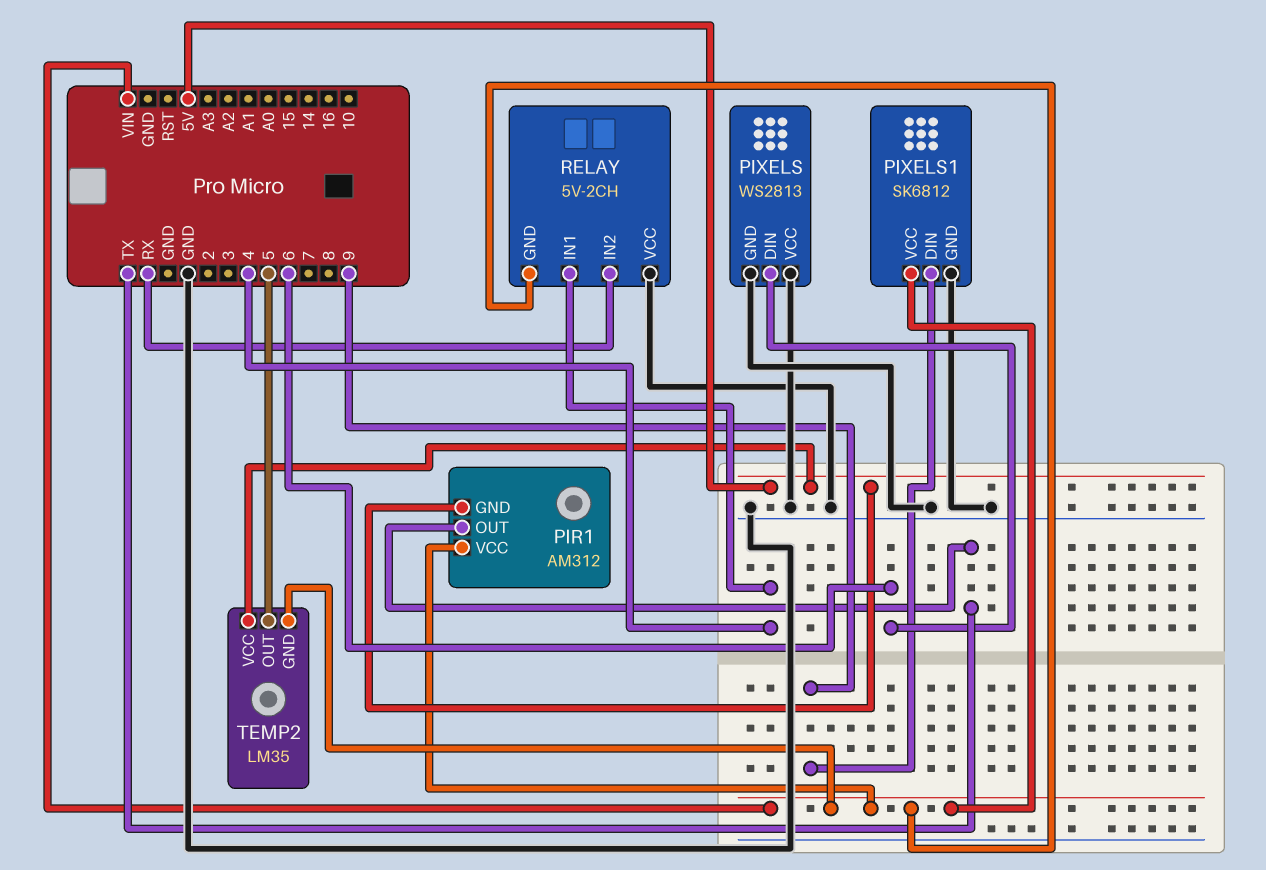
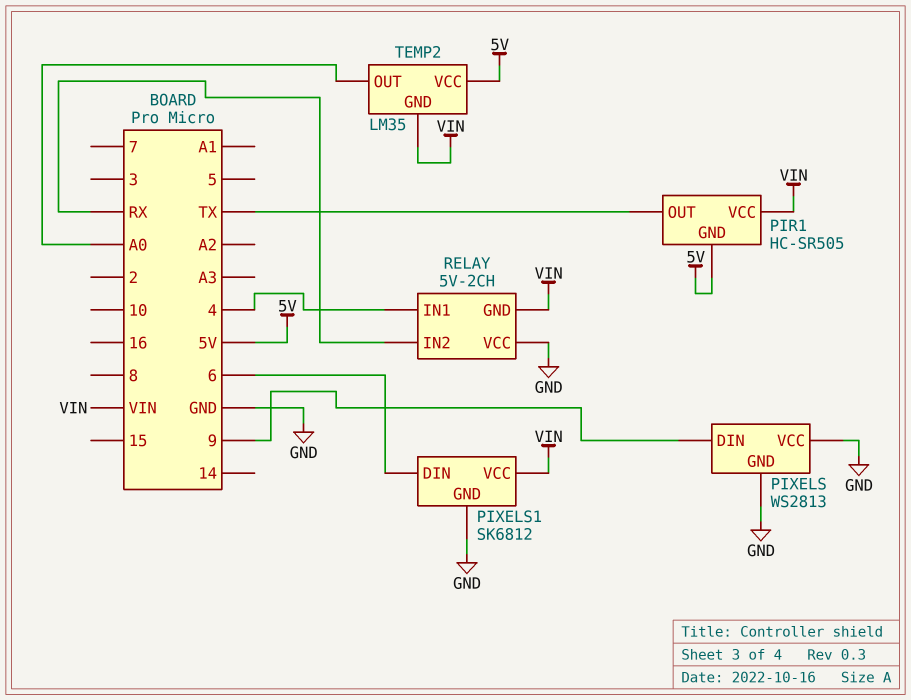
PIR1: AM312 -> HC-SR505
PIXELS pin DIN: 6 -> 9
PIXELS1 pin DIN: 9 -> 6
TEMP2 pin OUT: 5 -> A0

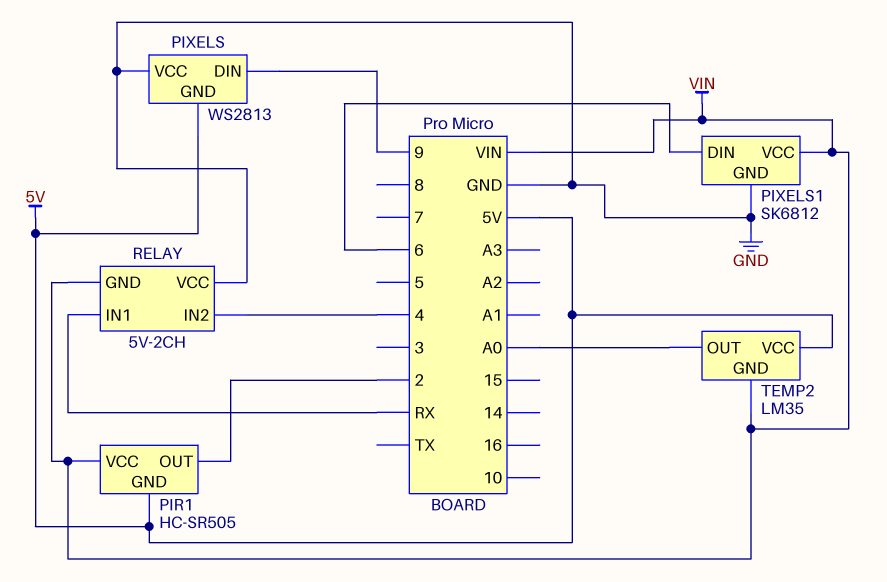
PIR1 pin OUT: TX -> 2
PIXELS pin GND: GND -> 5V
RELAY pin IN1: 4 -> RX
RELAY pin IN2: RX -> 4

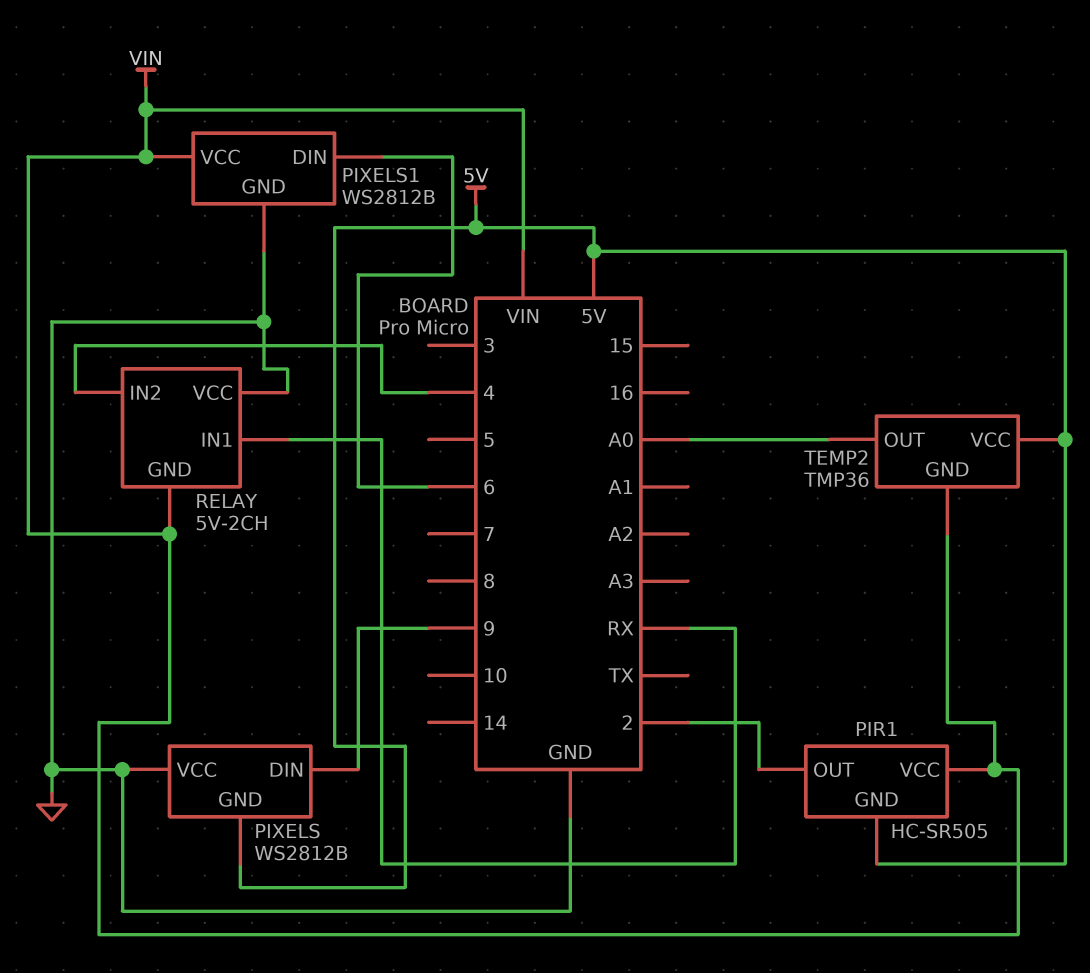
PIXELS: WS2813 -> WS2812B
PIXELS1: SK6812 -> WS2812B
TEMP2: LM35 -> TMP36

